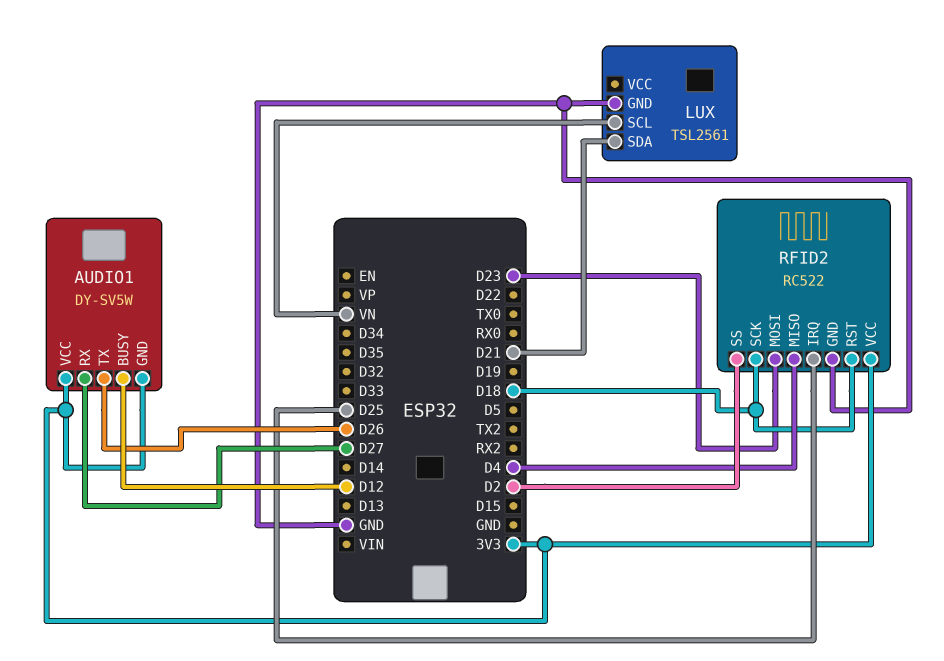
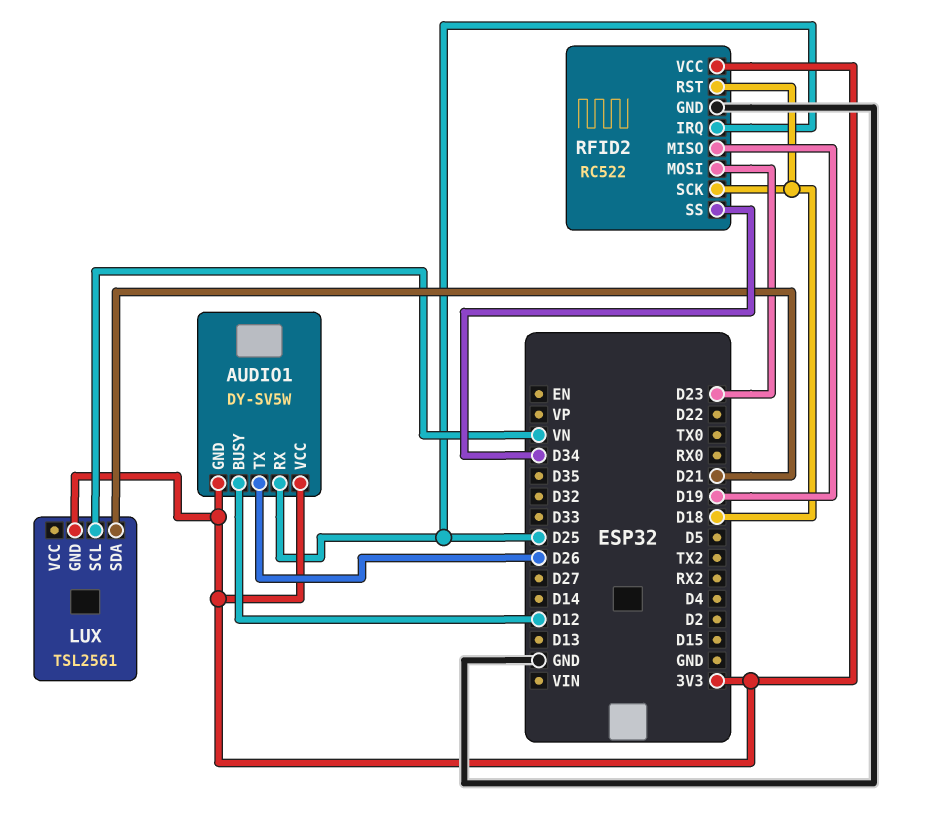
AUDIO1 pin RX: D27 -> D25
LUX pin GND: GND -> 3V3
RFID2 pin MISO: D4 -> D19
RFID2 pin SS: D2 -> D34

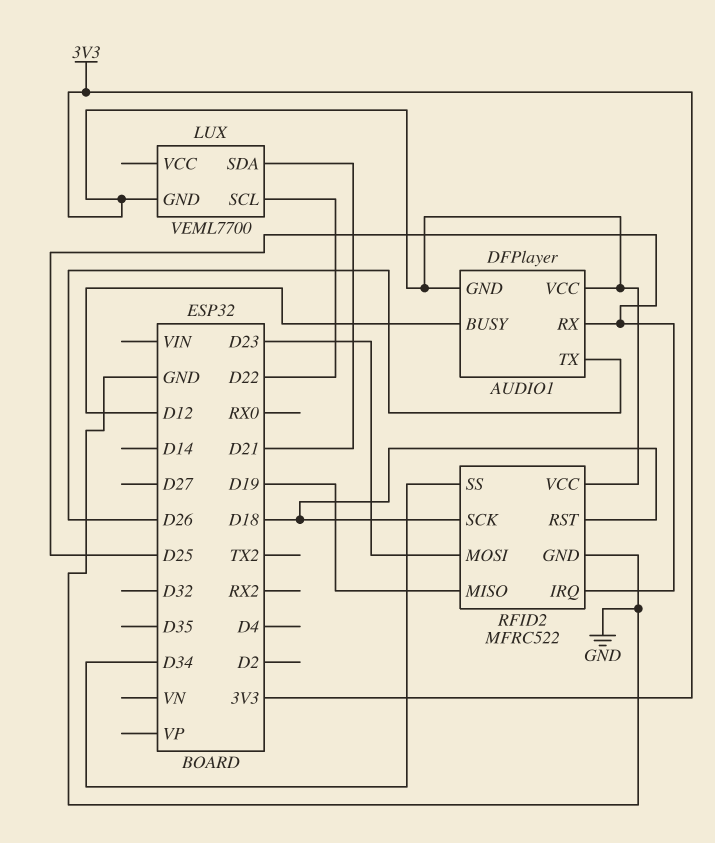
AUDIO1: DY-SV5W -> DFPlayer
LUX: TSL2561 -> VEML7700
LUX pin SCL: VN -> D22
RFID2: RC522 -> MFRC522

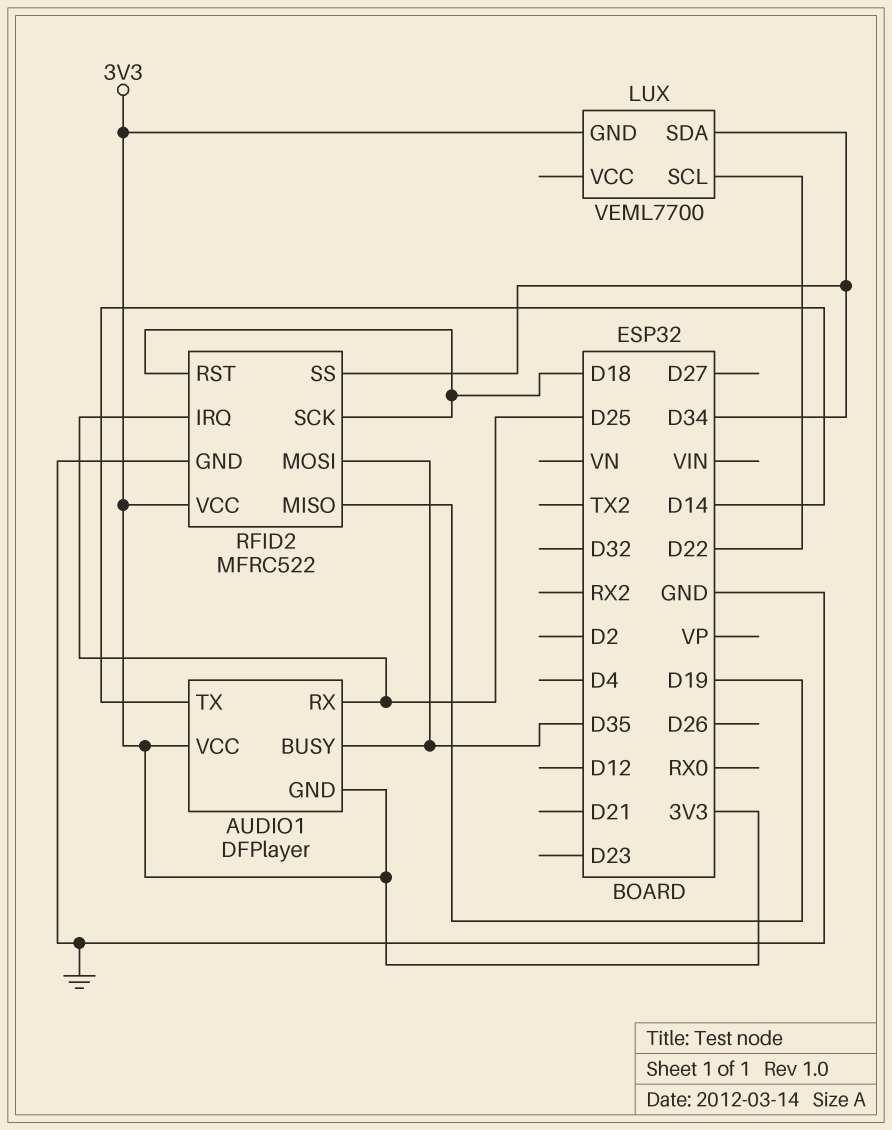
AUDIO1 pin BUSY: D12 -> D35
AUDIO1 pin TX: D26 -> D14
LUX pin SDA: D21 -> D34
RFID2 pin MOSI: D23 -> D35

